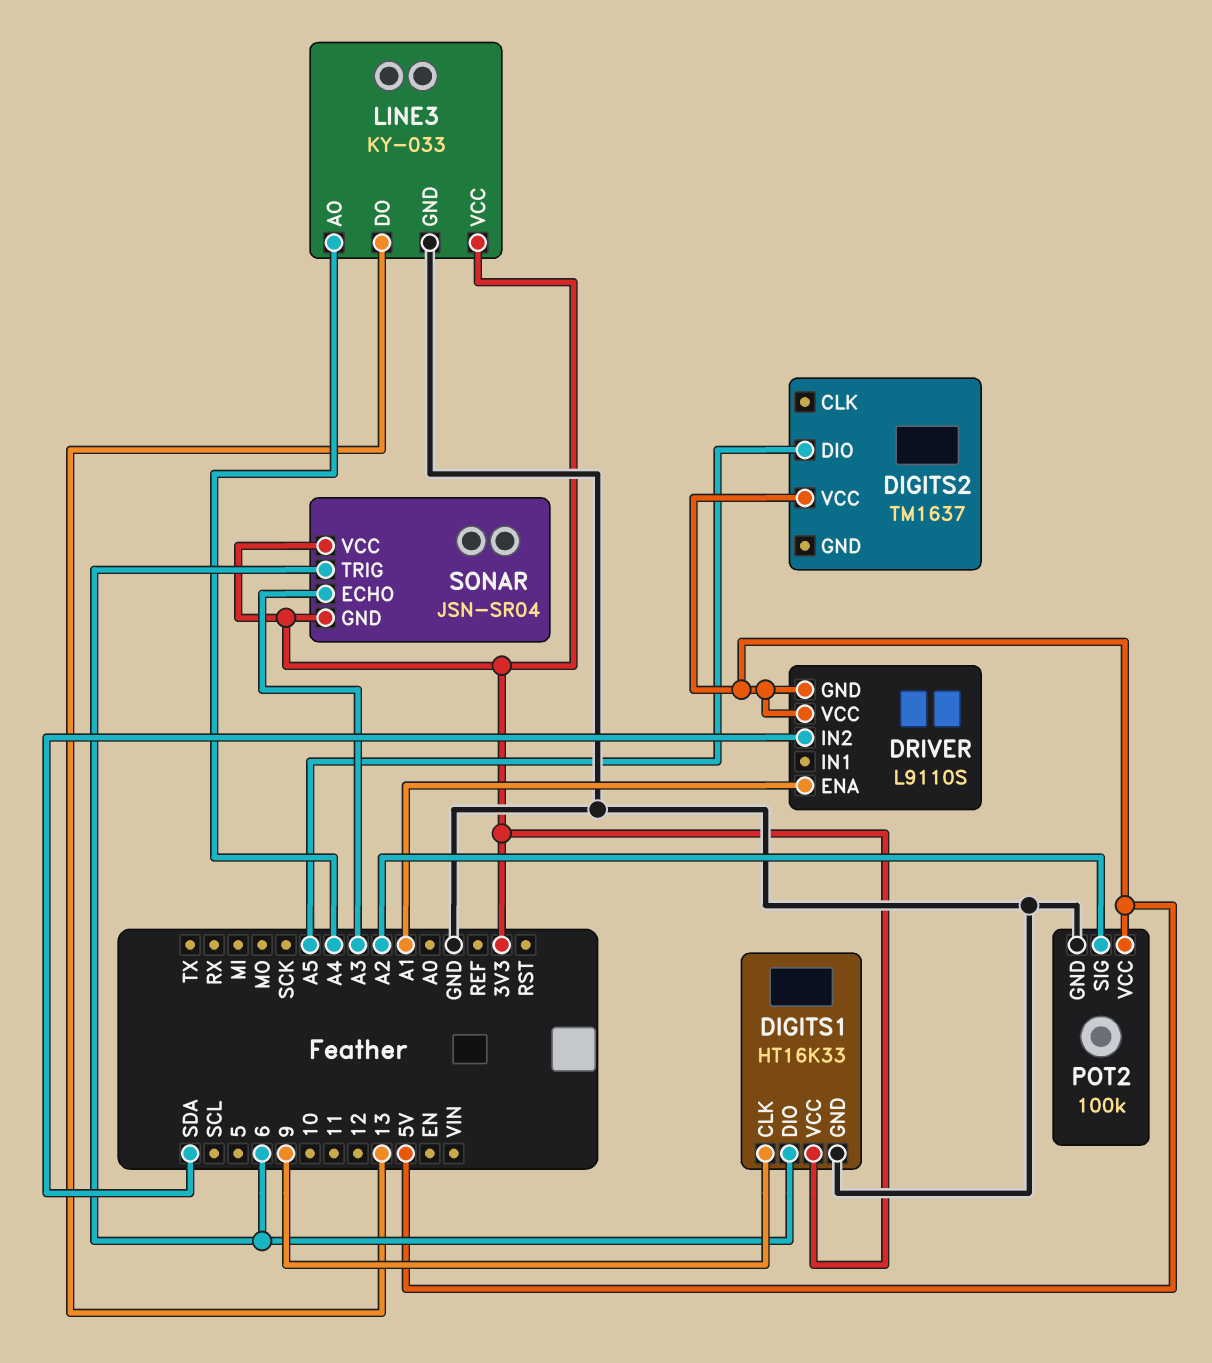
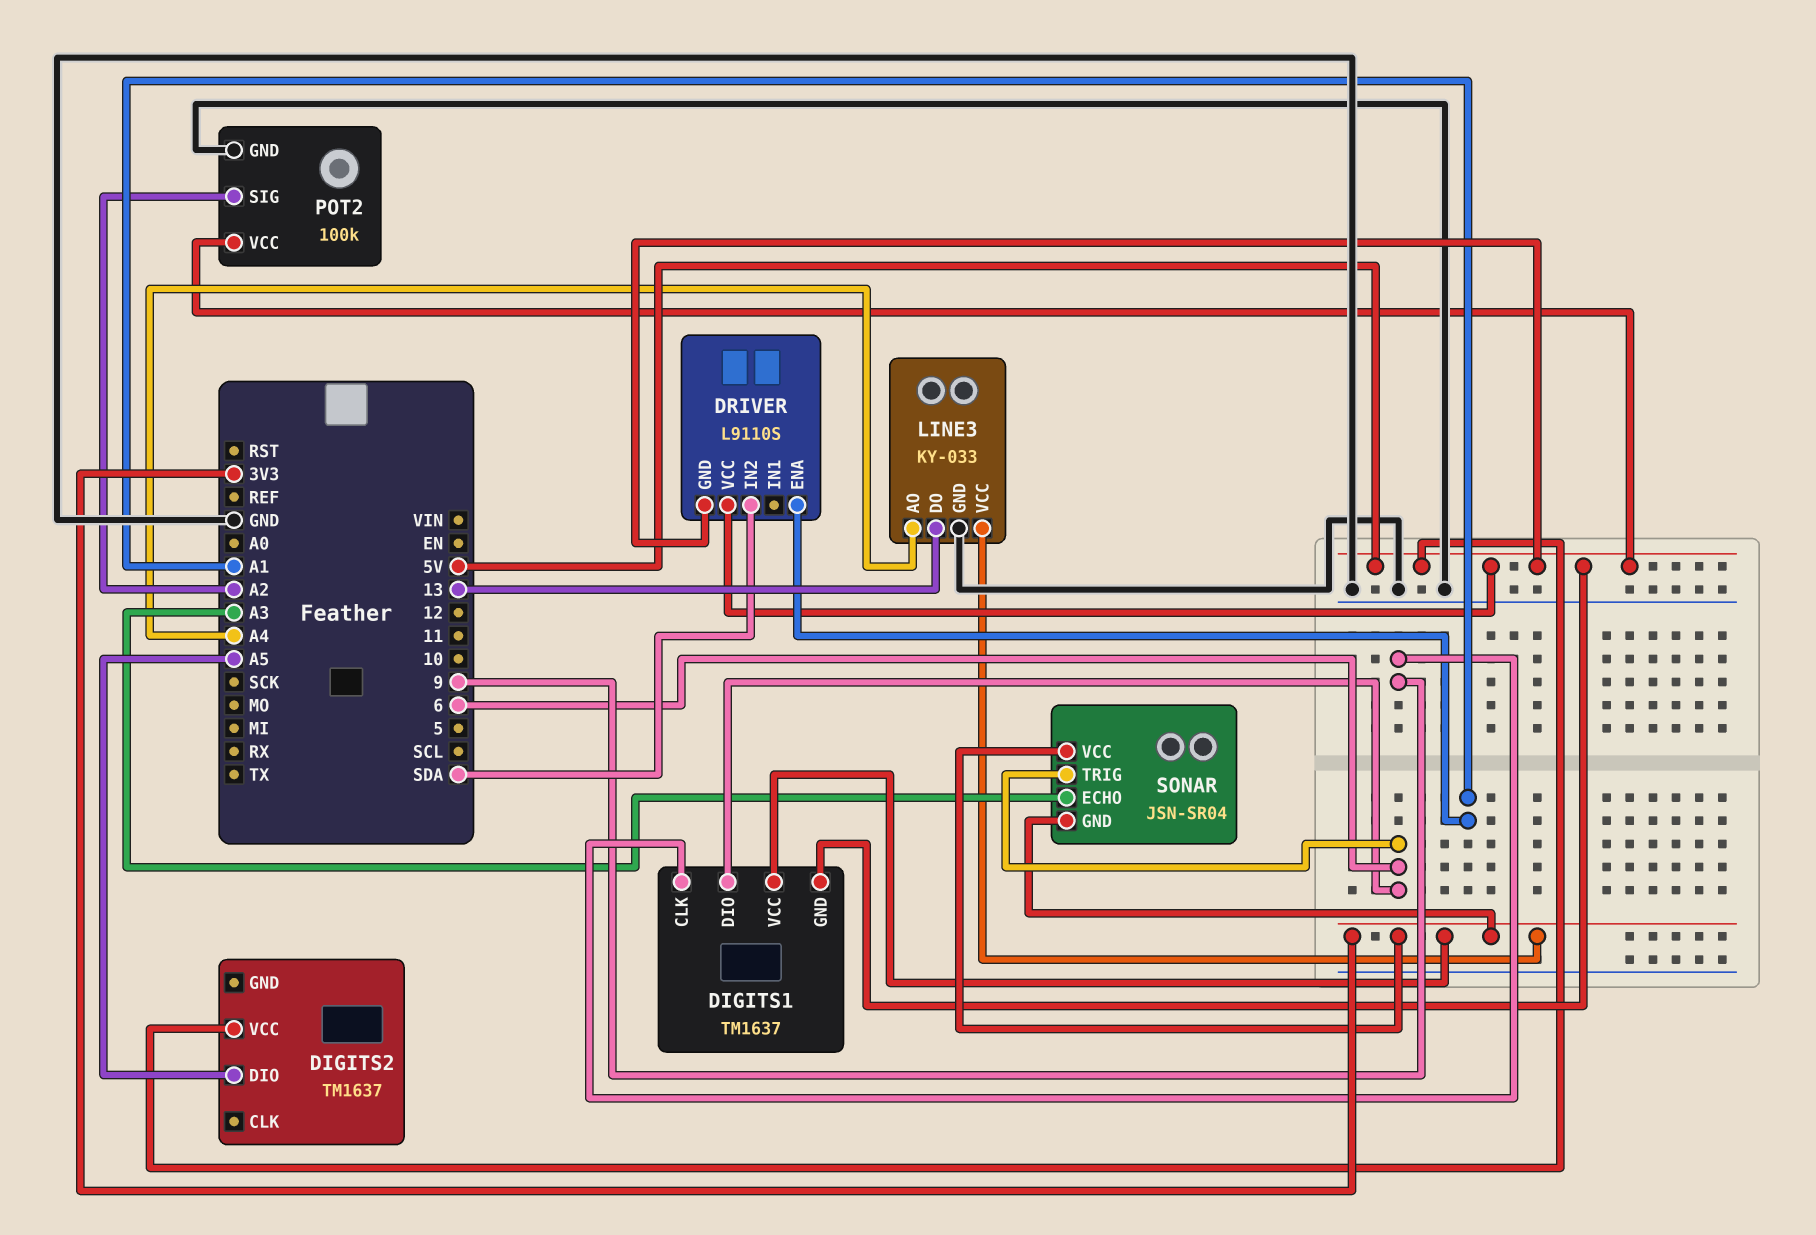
DIGITS1: HT16K33 -> TM1637
DIGITS1 pin GND: GND -> 5V

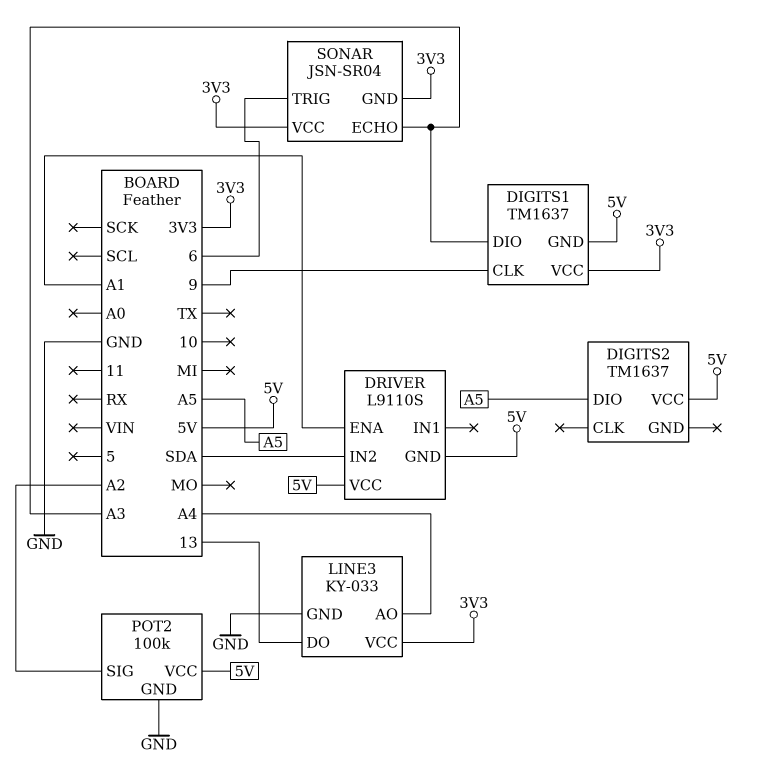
DIGITS1 pin DIO: 6 -> A3

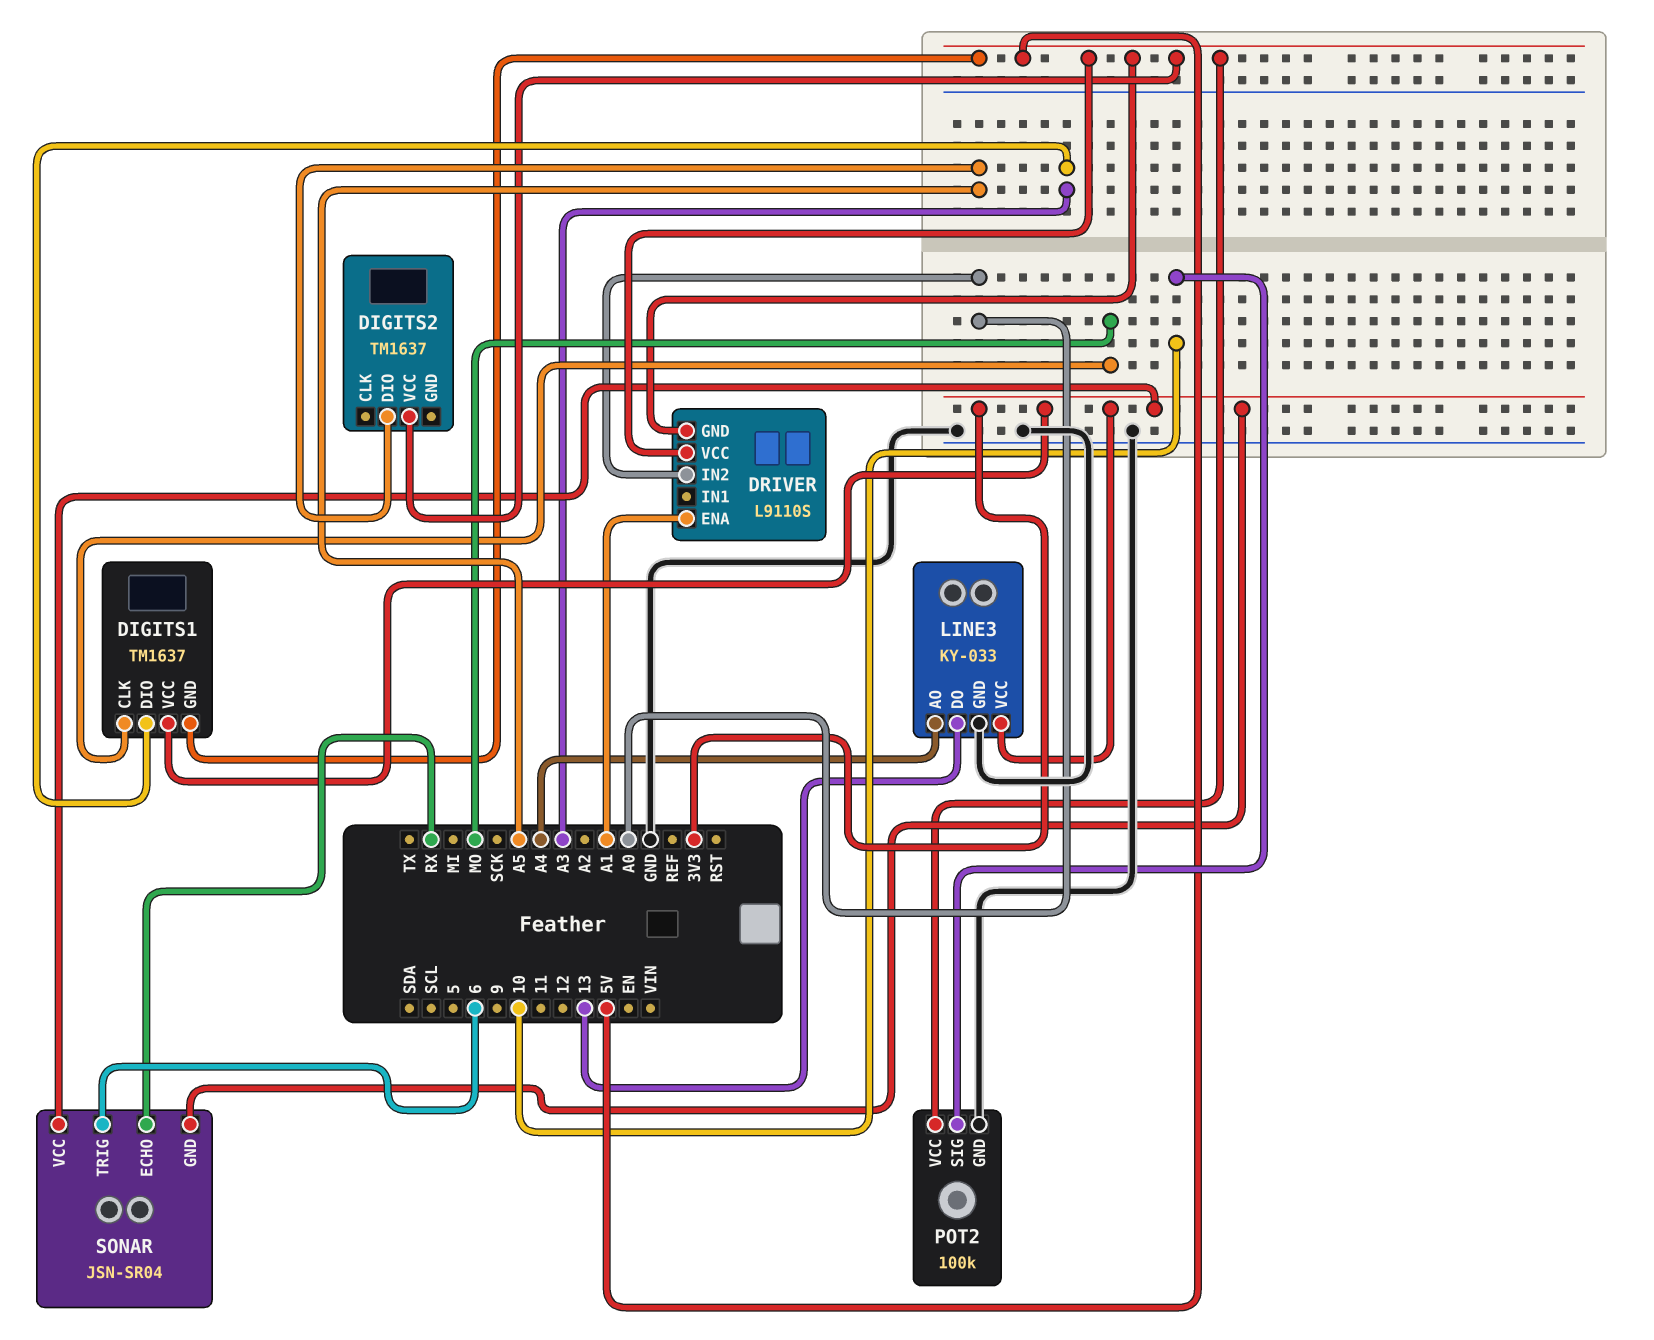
DIGITS1 pin CLK: 9 -> MO
DRIVER pin IN2: SDA -> A0
POT2 pin SIG: A2 -> 10
SONAR pin ECHO: A3 -> RX

